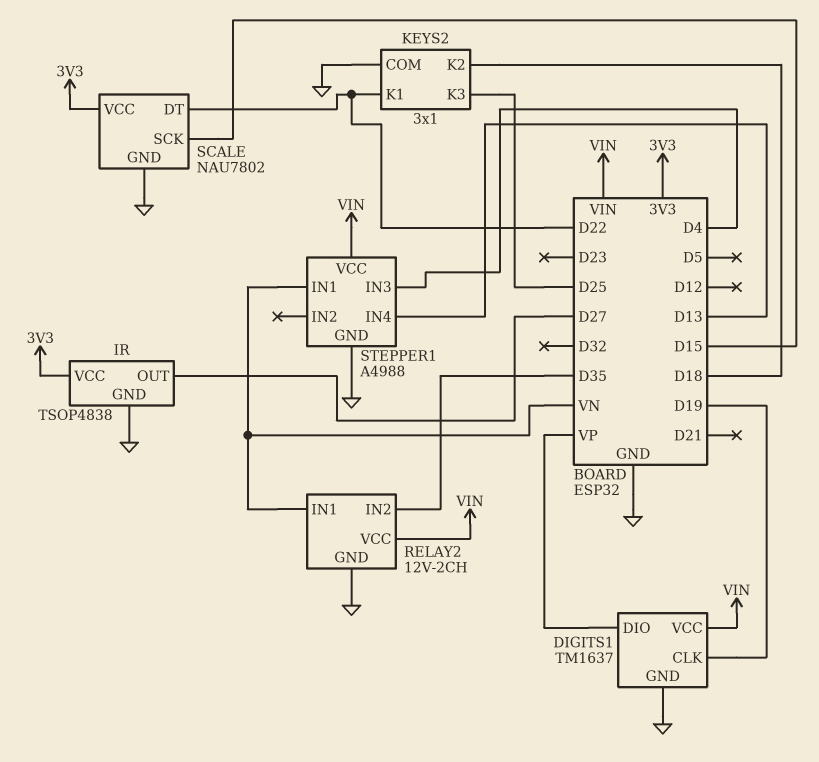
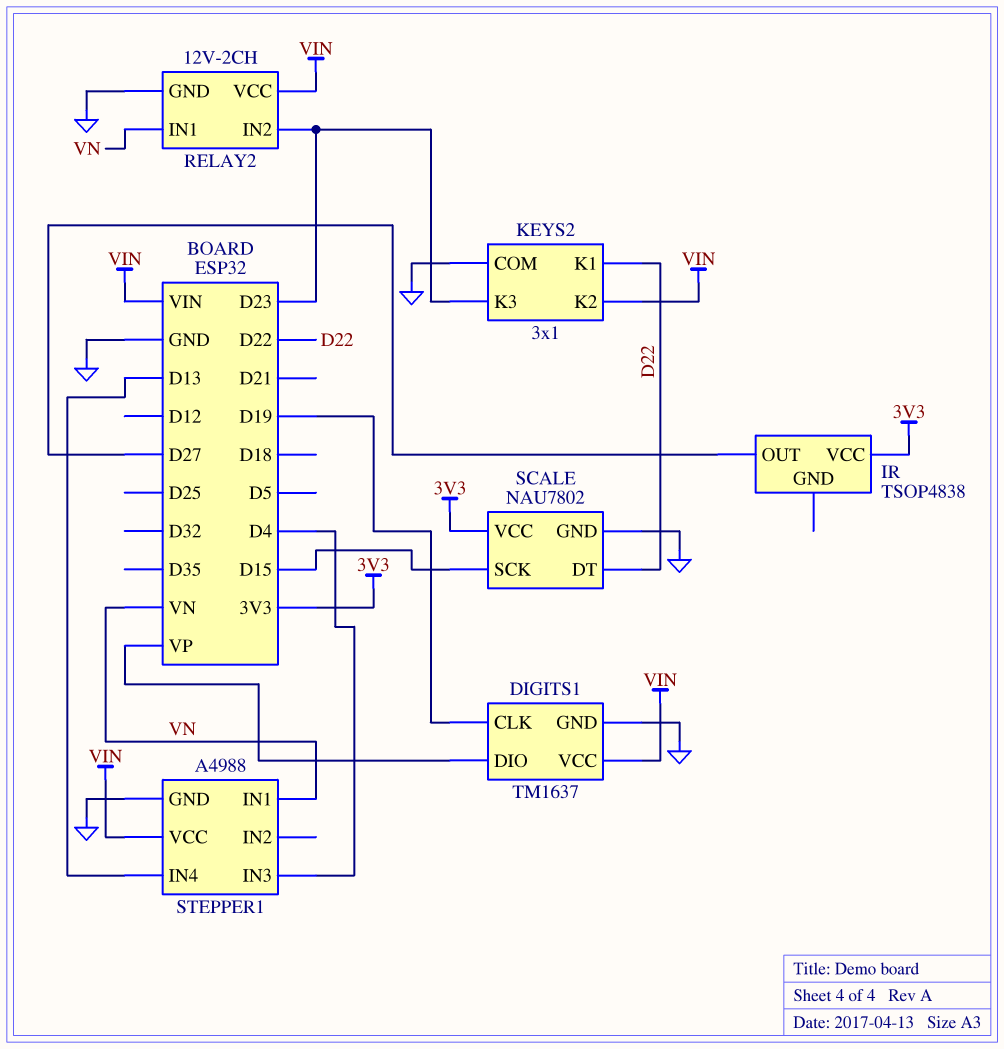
IR pin GND: GND -> none
KEYS2 pin K2: D18 -> VIN
KEYS2 pin K3: D25 -> D23
RELAY2 pin IN2: D35 -> D23

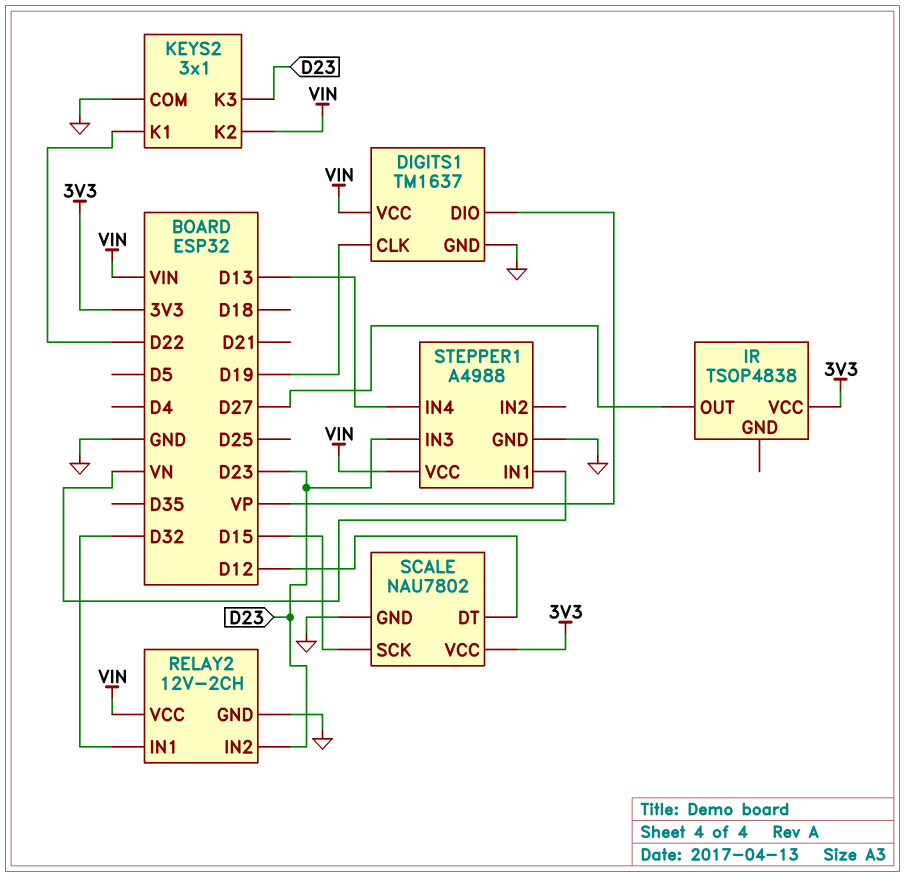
RELAY2 pin IN1: VN -> D32
SCALE pin DT: D22 -> D12
STEPPER1 pin IN3: D4 -> D23

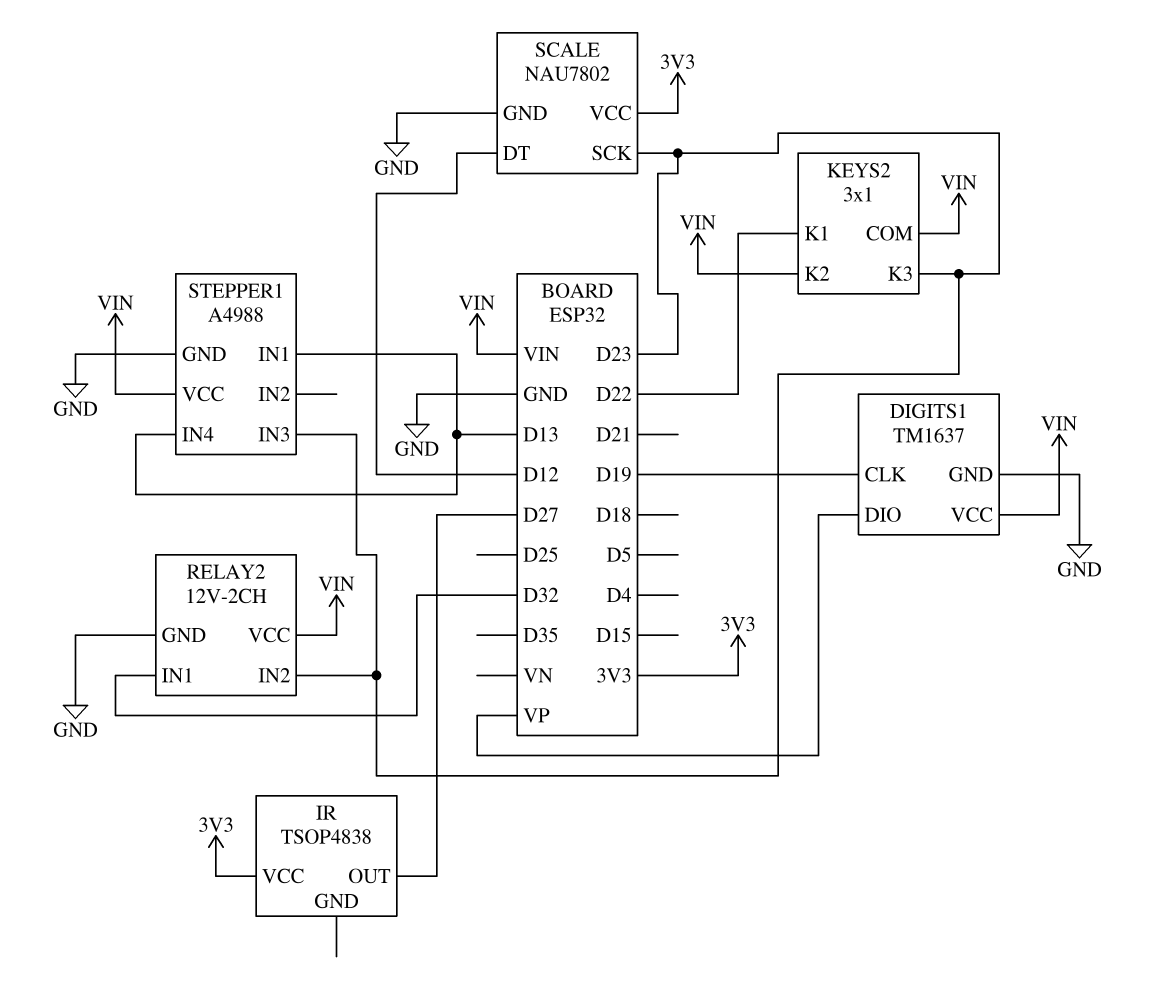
KEYS2 pin COM: GND -> VIN
SCALE pin SCK: D15 -> D23
STEPPER1 pin IN1: VN -> D13

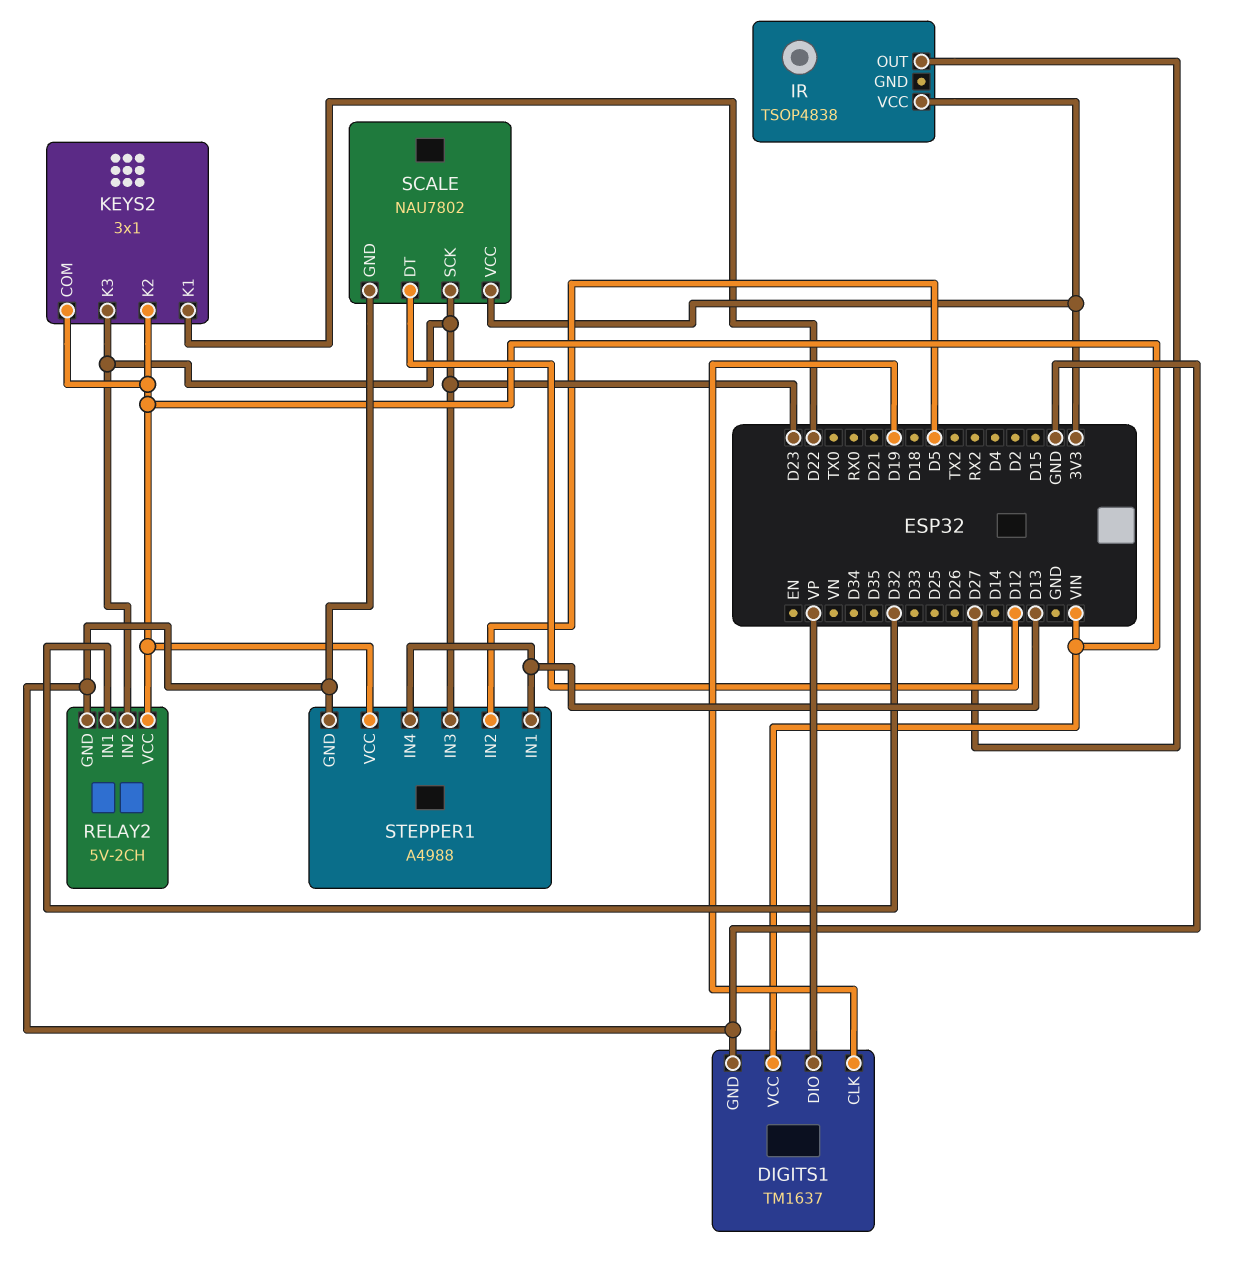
RELAY2: 12V-2CH -> 5V-2CH
STEPPER1 pin IN2: none -> D5

